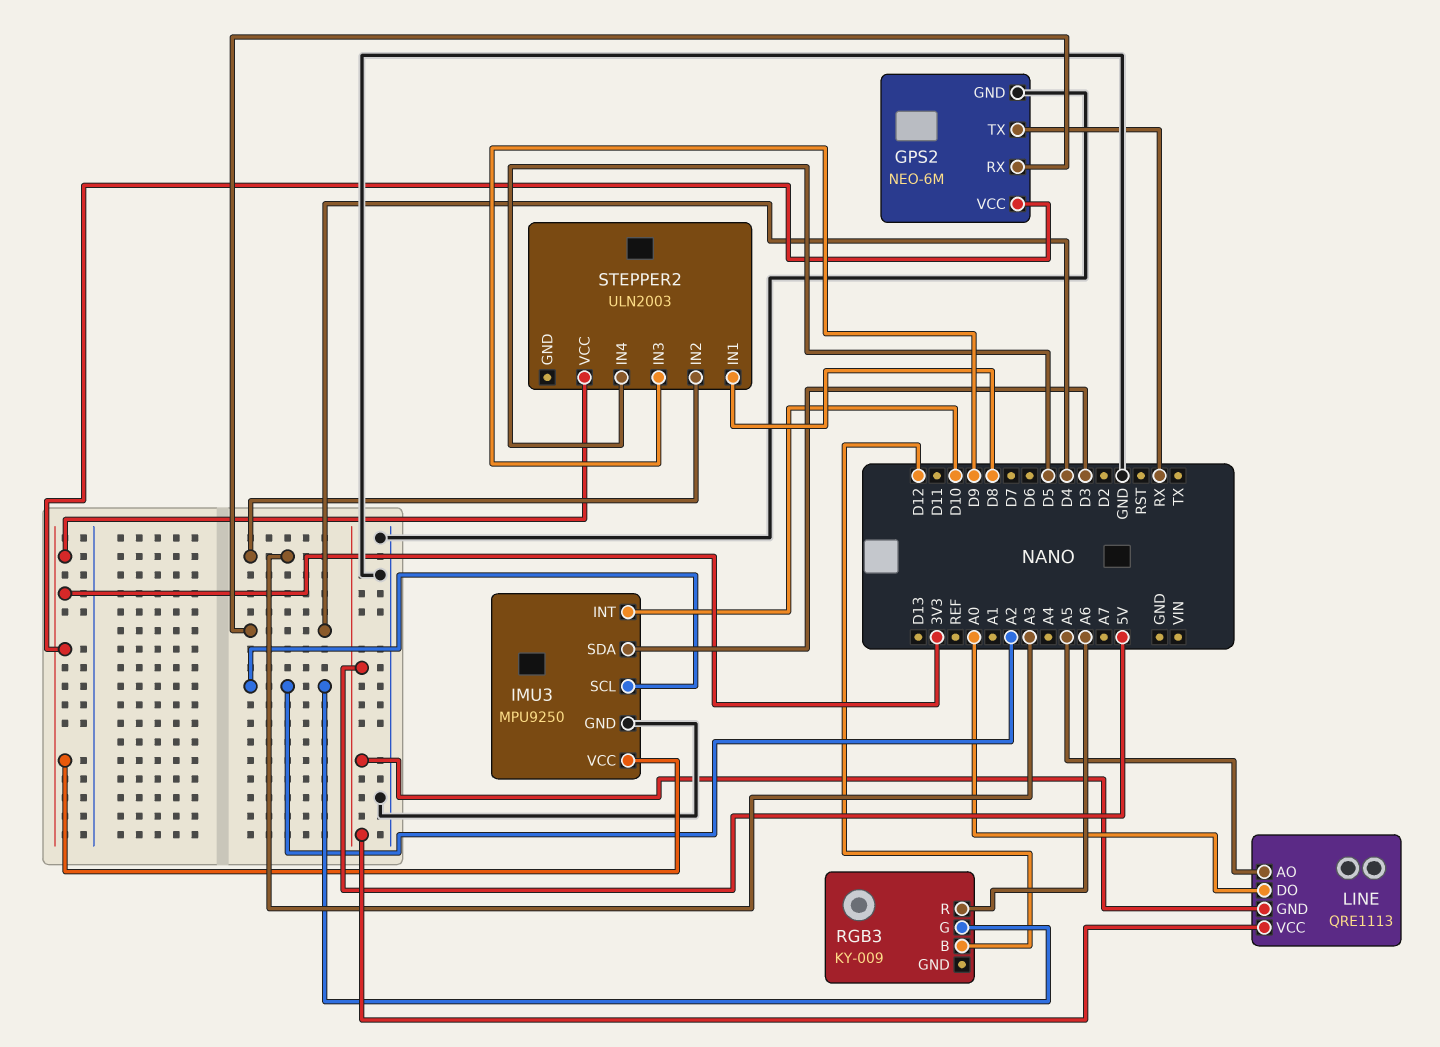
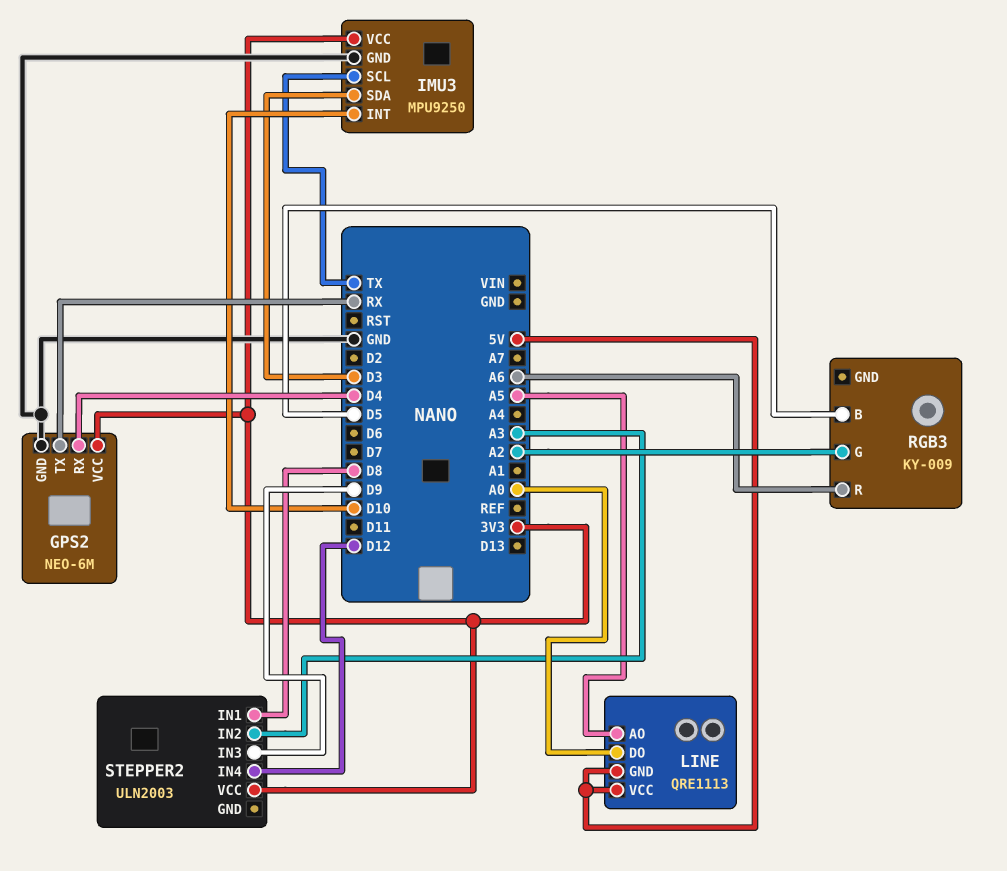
IMU3 pin SCL: A2 -> TX
RGB3 pin B: D12 -> D5
STEPPER2 pin IN4: D5 -> D12

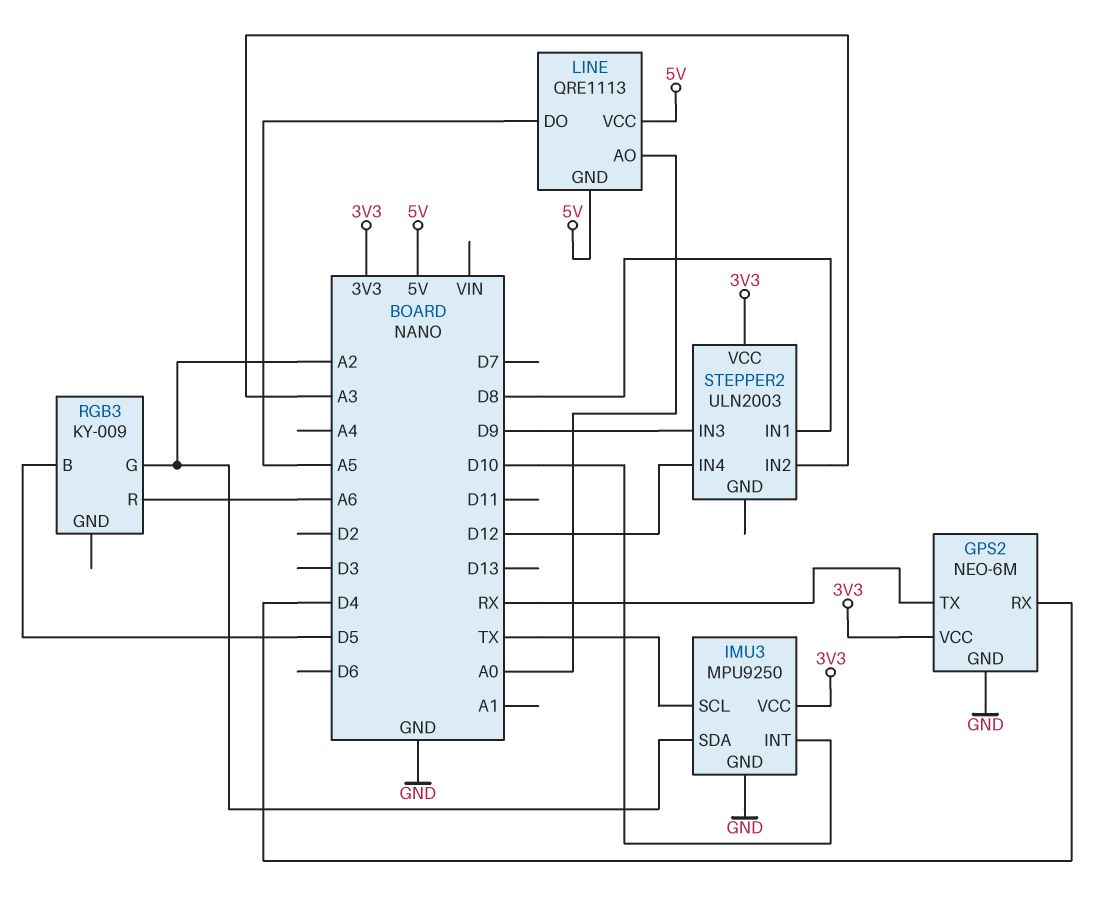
IMU3 pin SDA: D3 -> A2
LINE pin AO: A5 -> A0
LINE pin DO: A0 -> A5

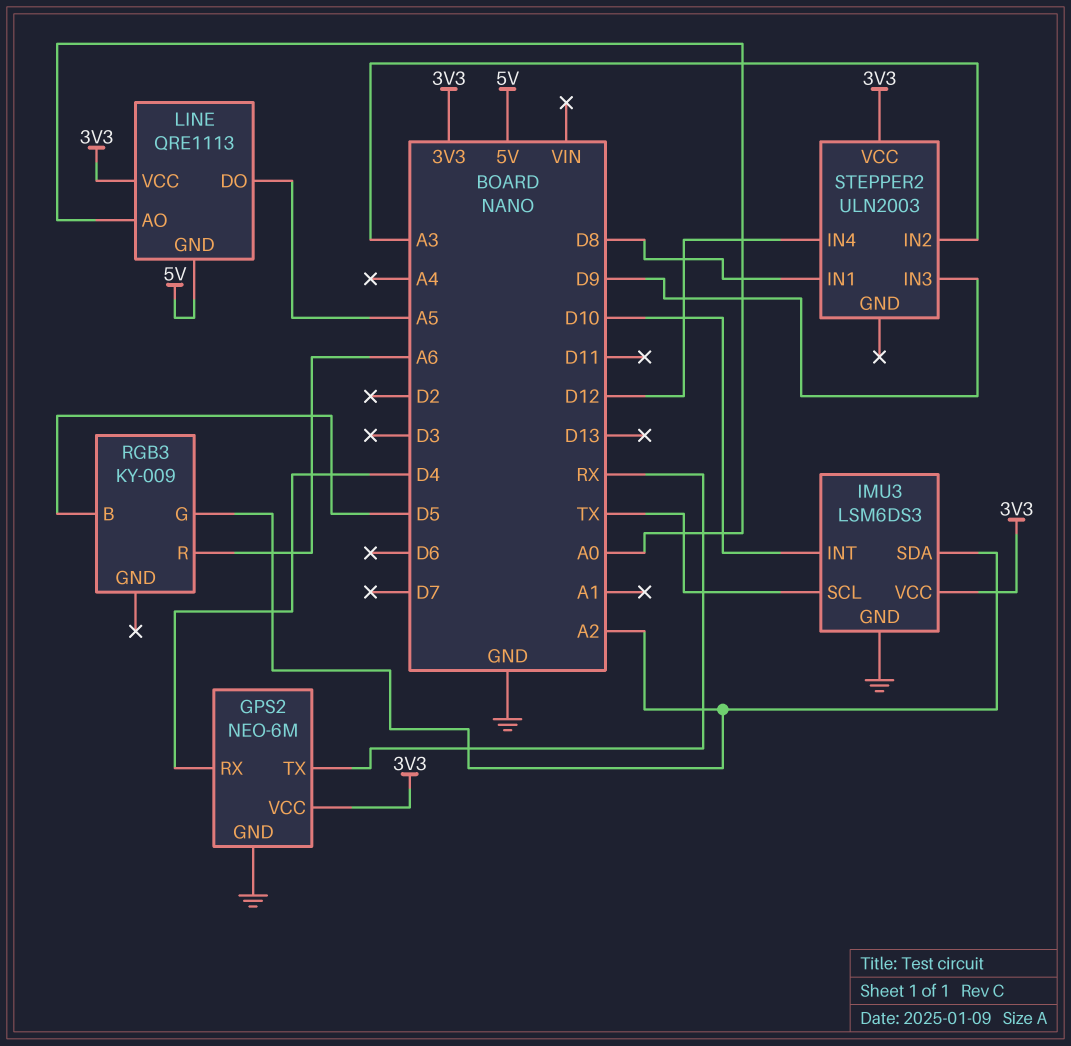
IMU3: MPU9250 -> LSM6DS3
LINE pin VCC: 5V -> 3V3

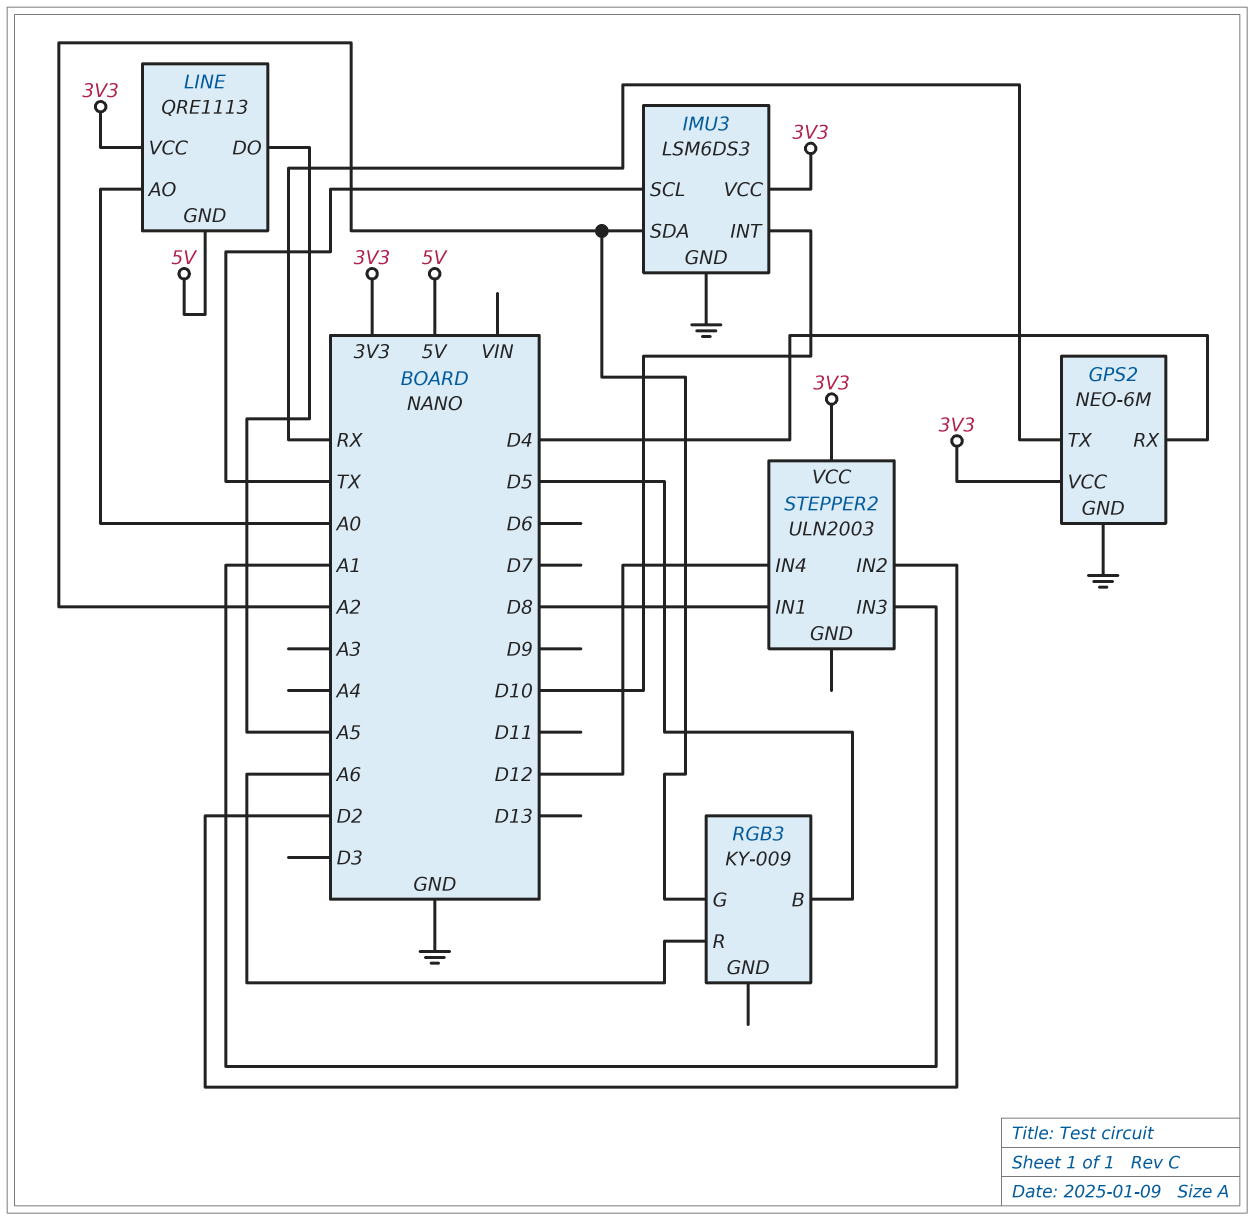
STEPPER2 pin IN2: A3 -> D2
STEPPER2 pin IN3: D9 -> A1

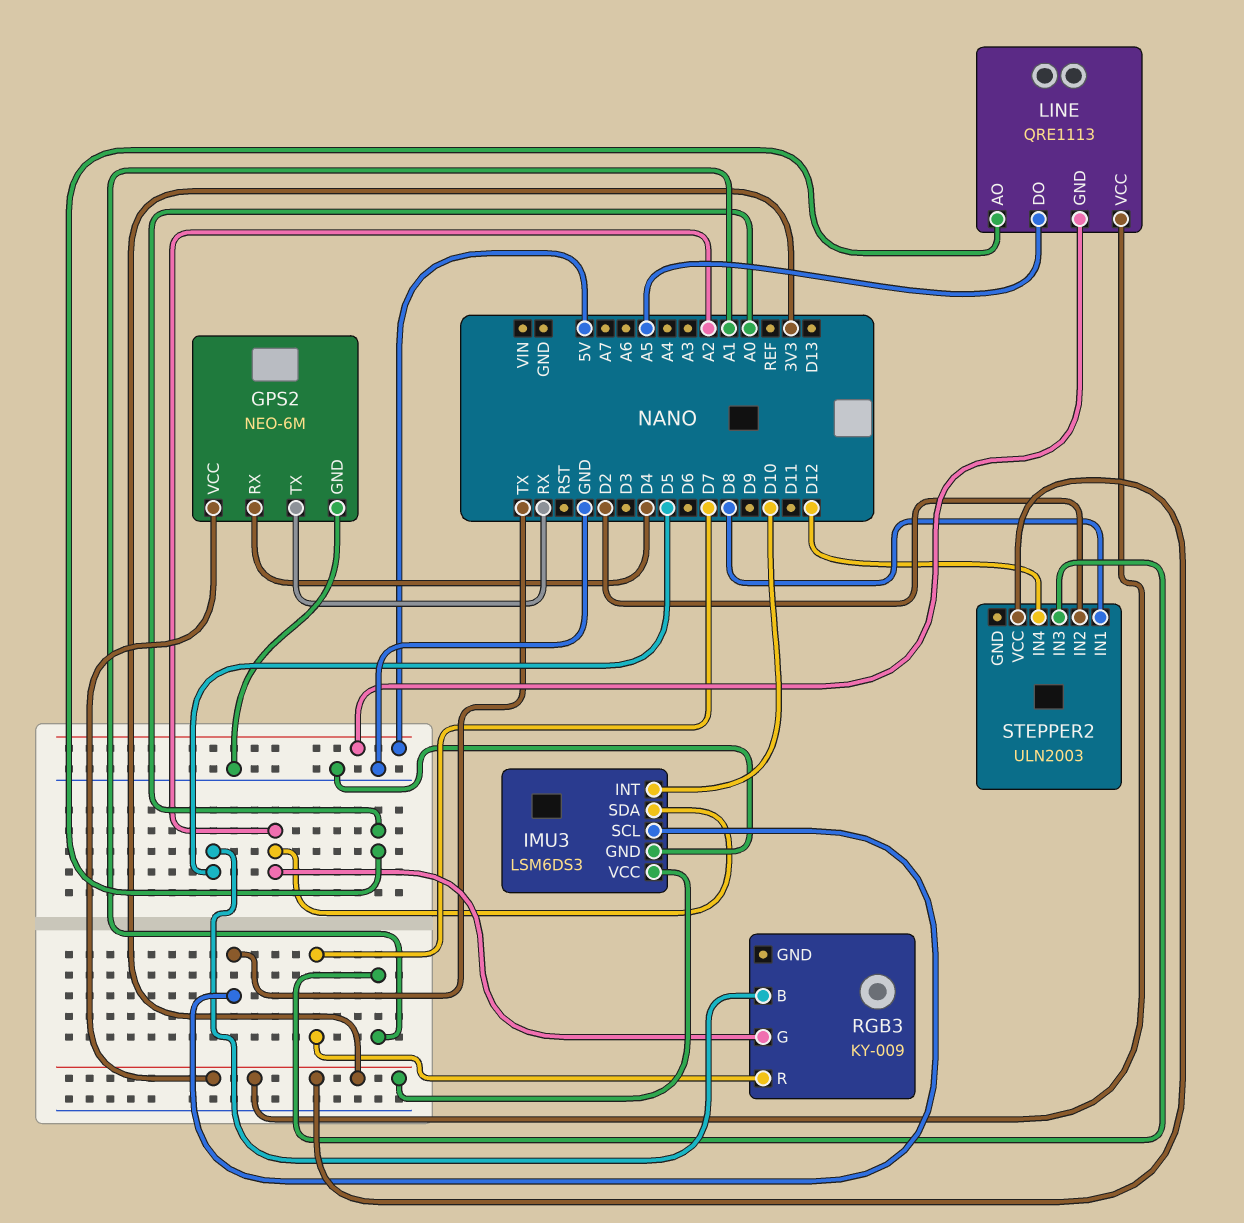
RGB3 pin R: A6 -> D7

